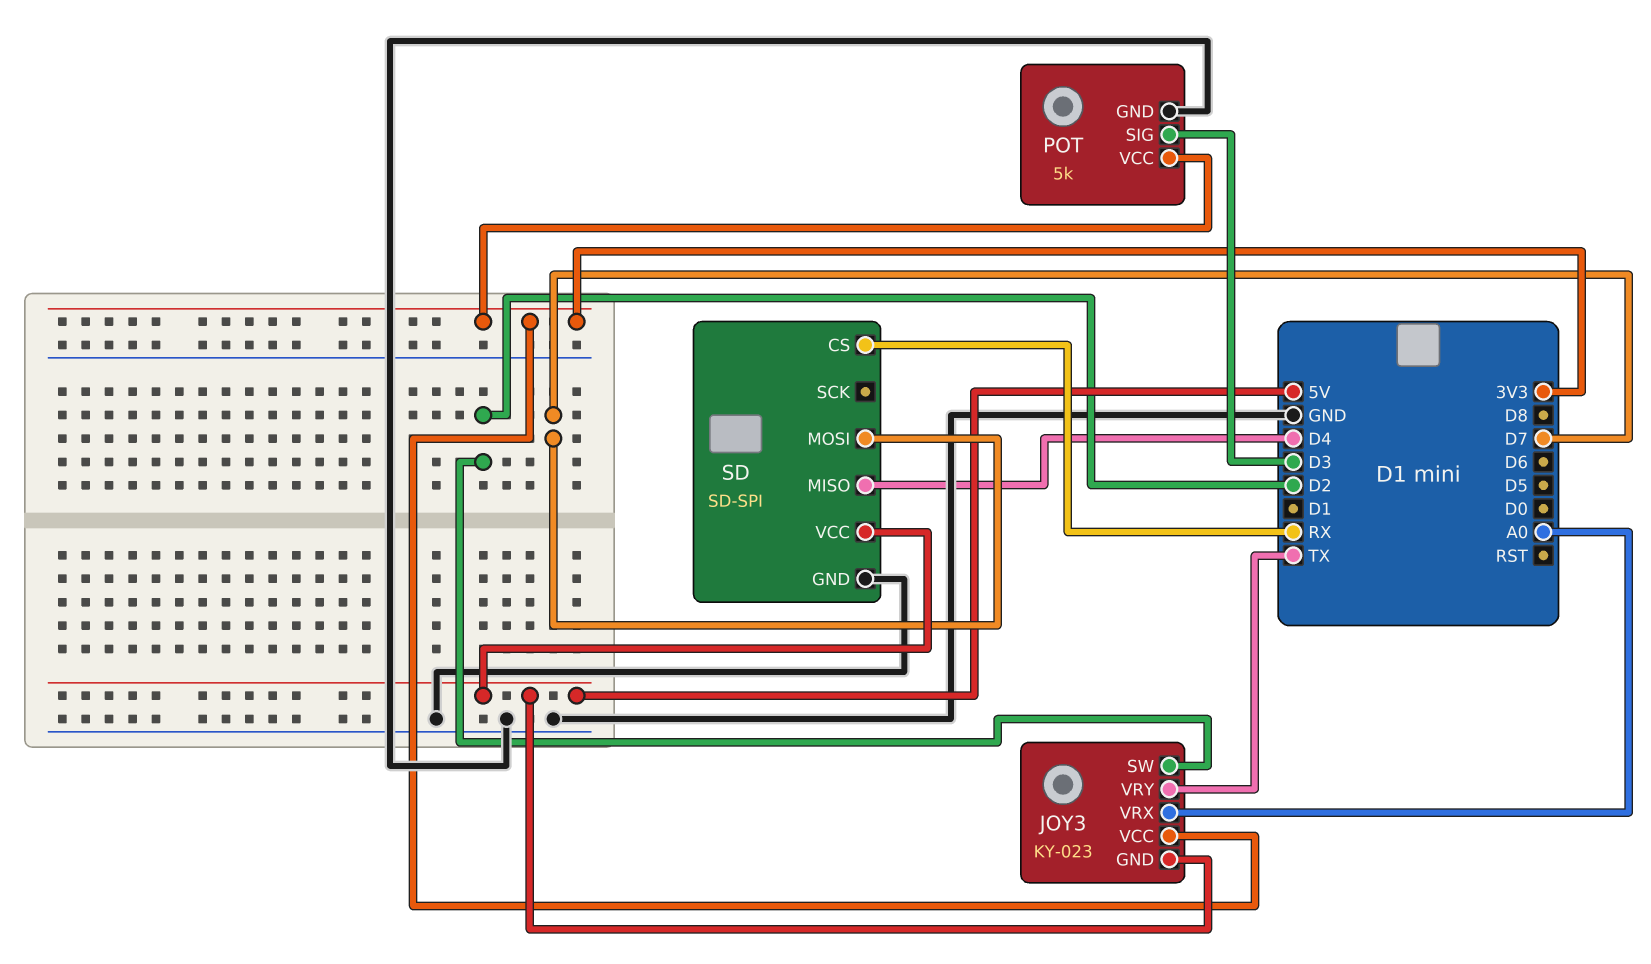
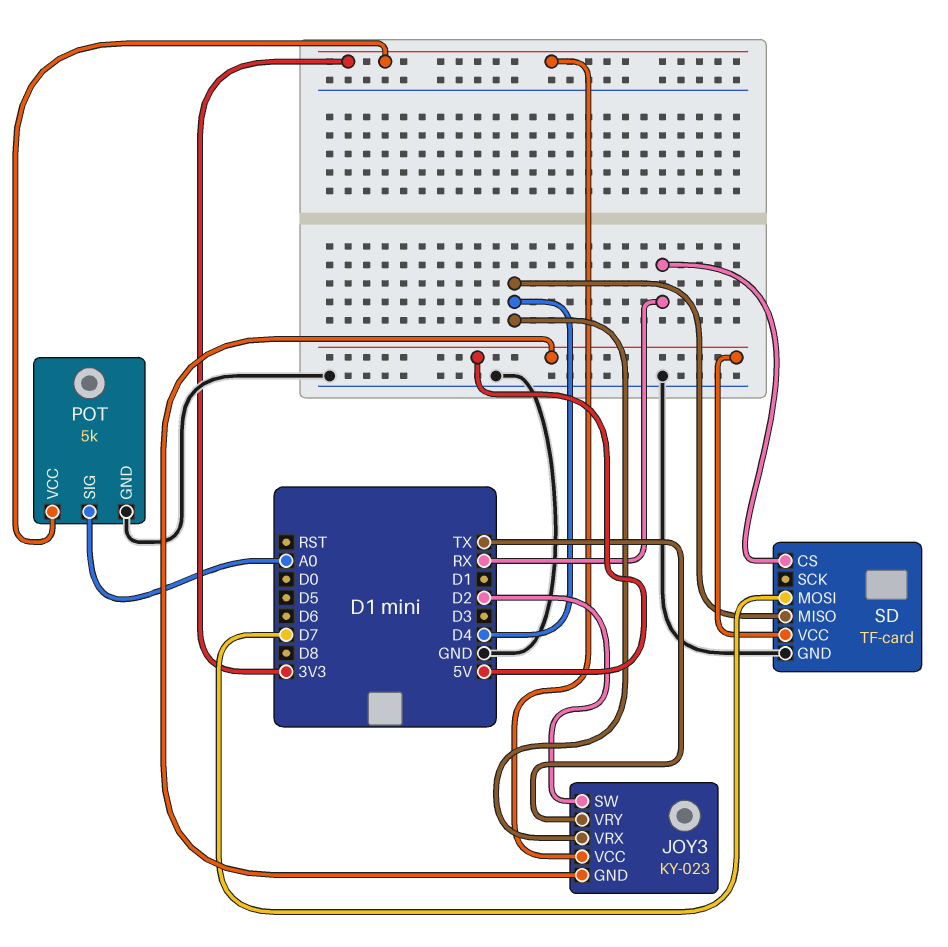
JOY3 pin VRX: A0 -> D4
POT pin SIG: D3 -> A0
SD: SD-SPI -> TF-card

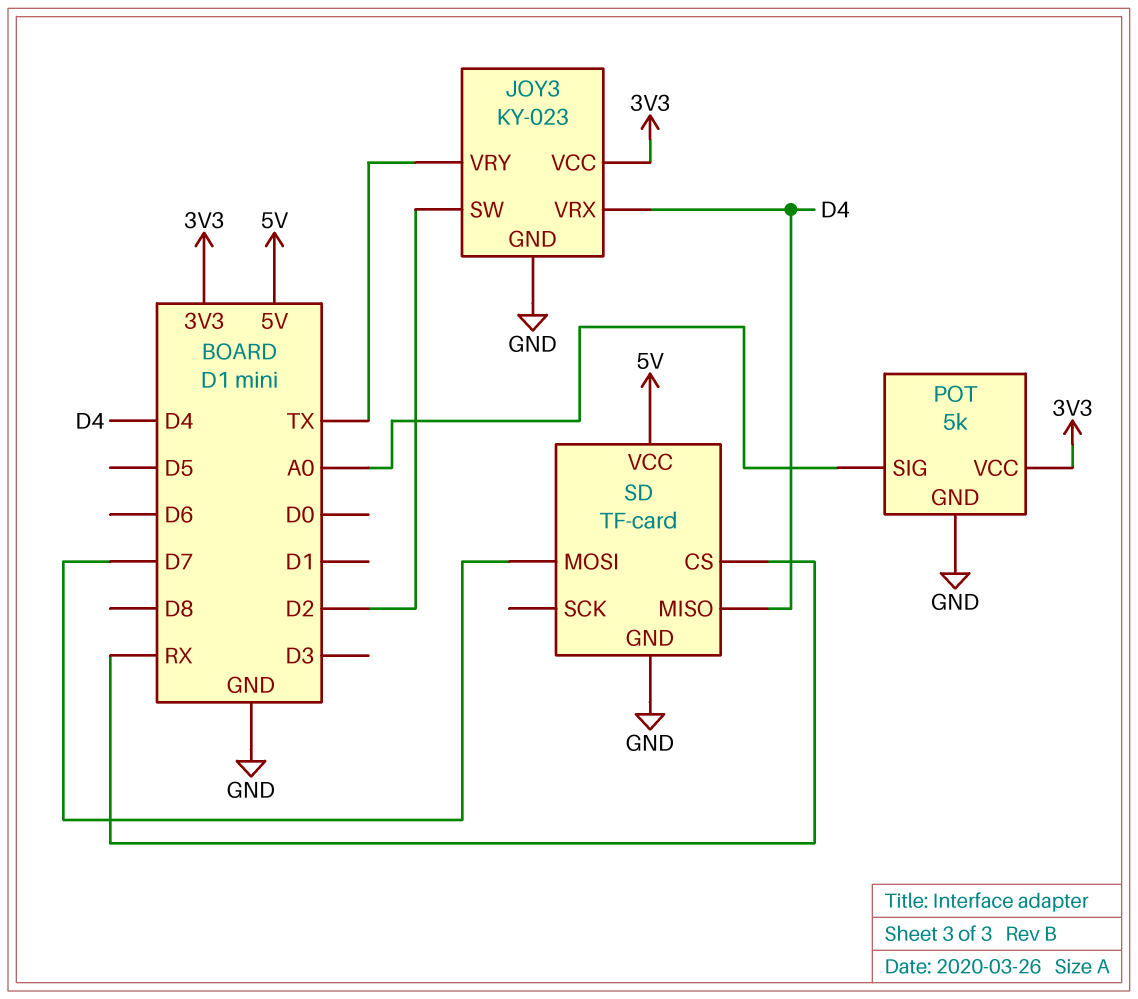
JOY3 pin GND: 5V -> GND

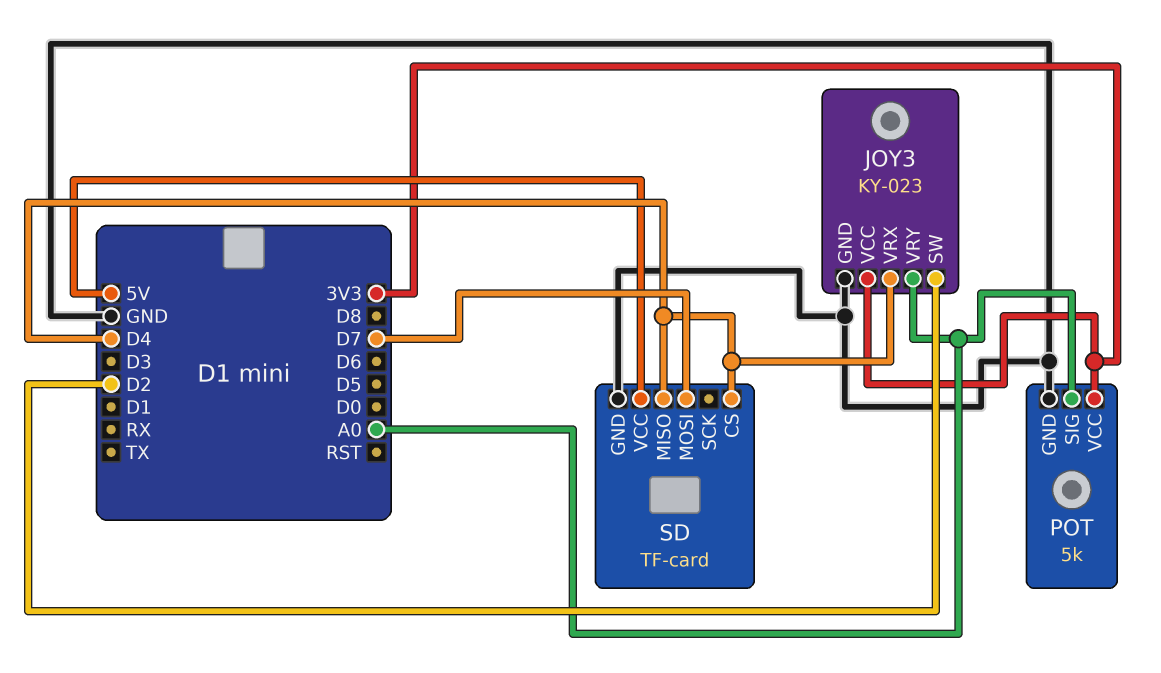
JOY3 pin VRY: TX -> A0
SD pin CS: RX -> D4

